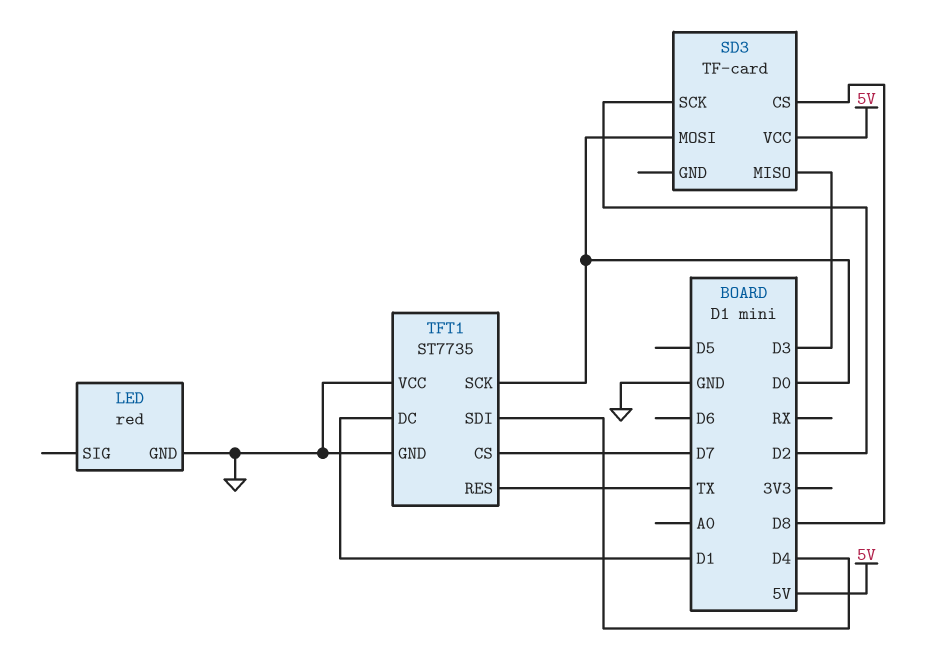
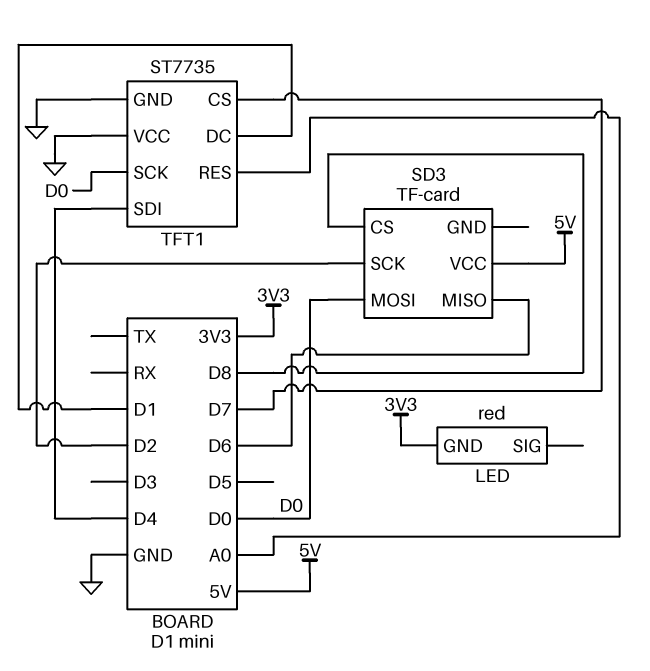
LED pin GND: GND -> 3V3
SD3 pin MISO: D3 -> D6
TFT1 pin RES: TX -> A0

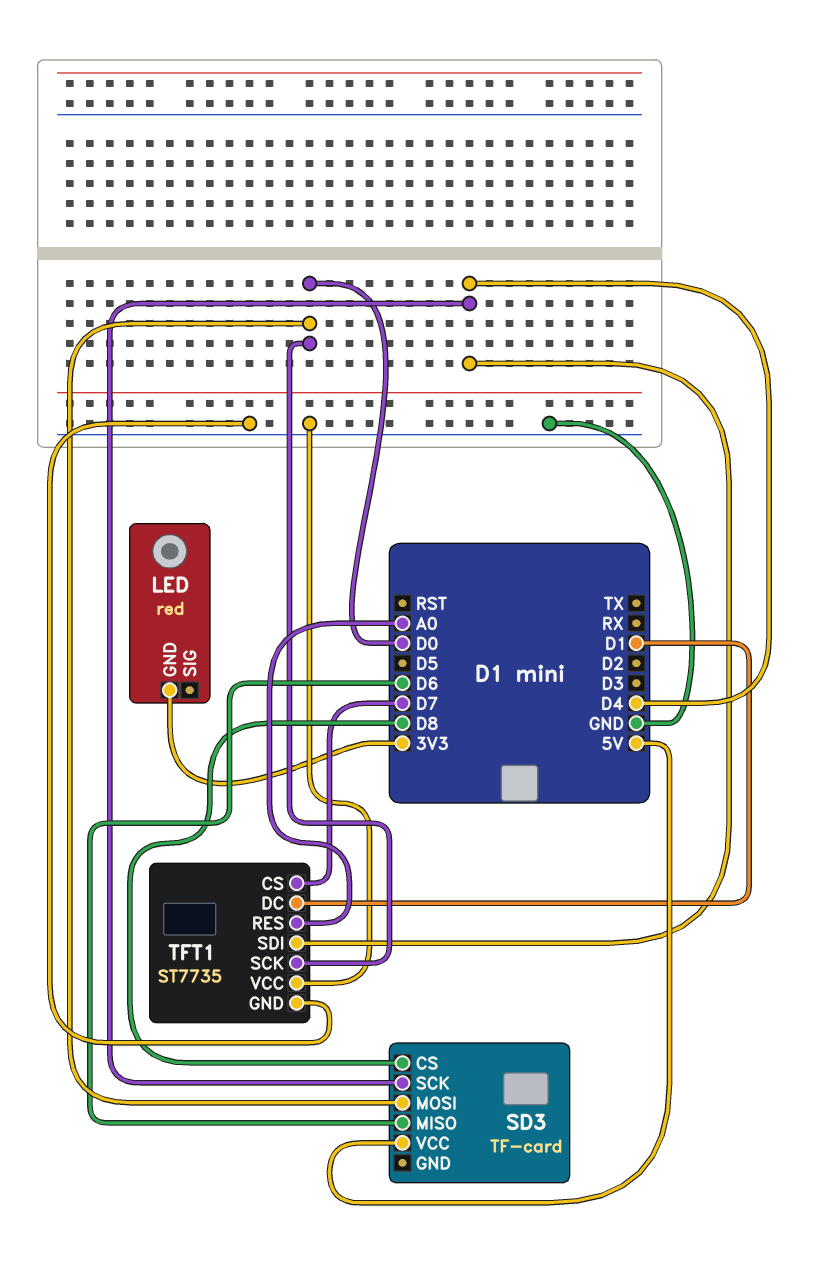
SD3 pin SCK: D2 -> D4

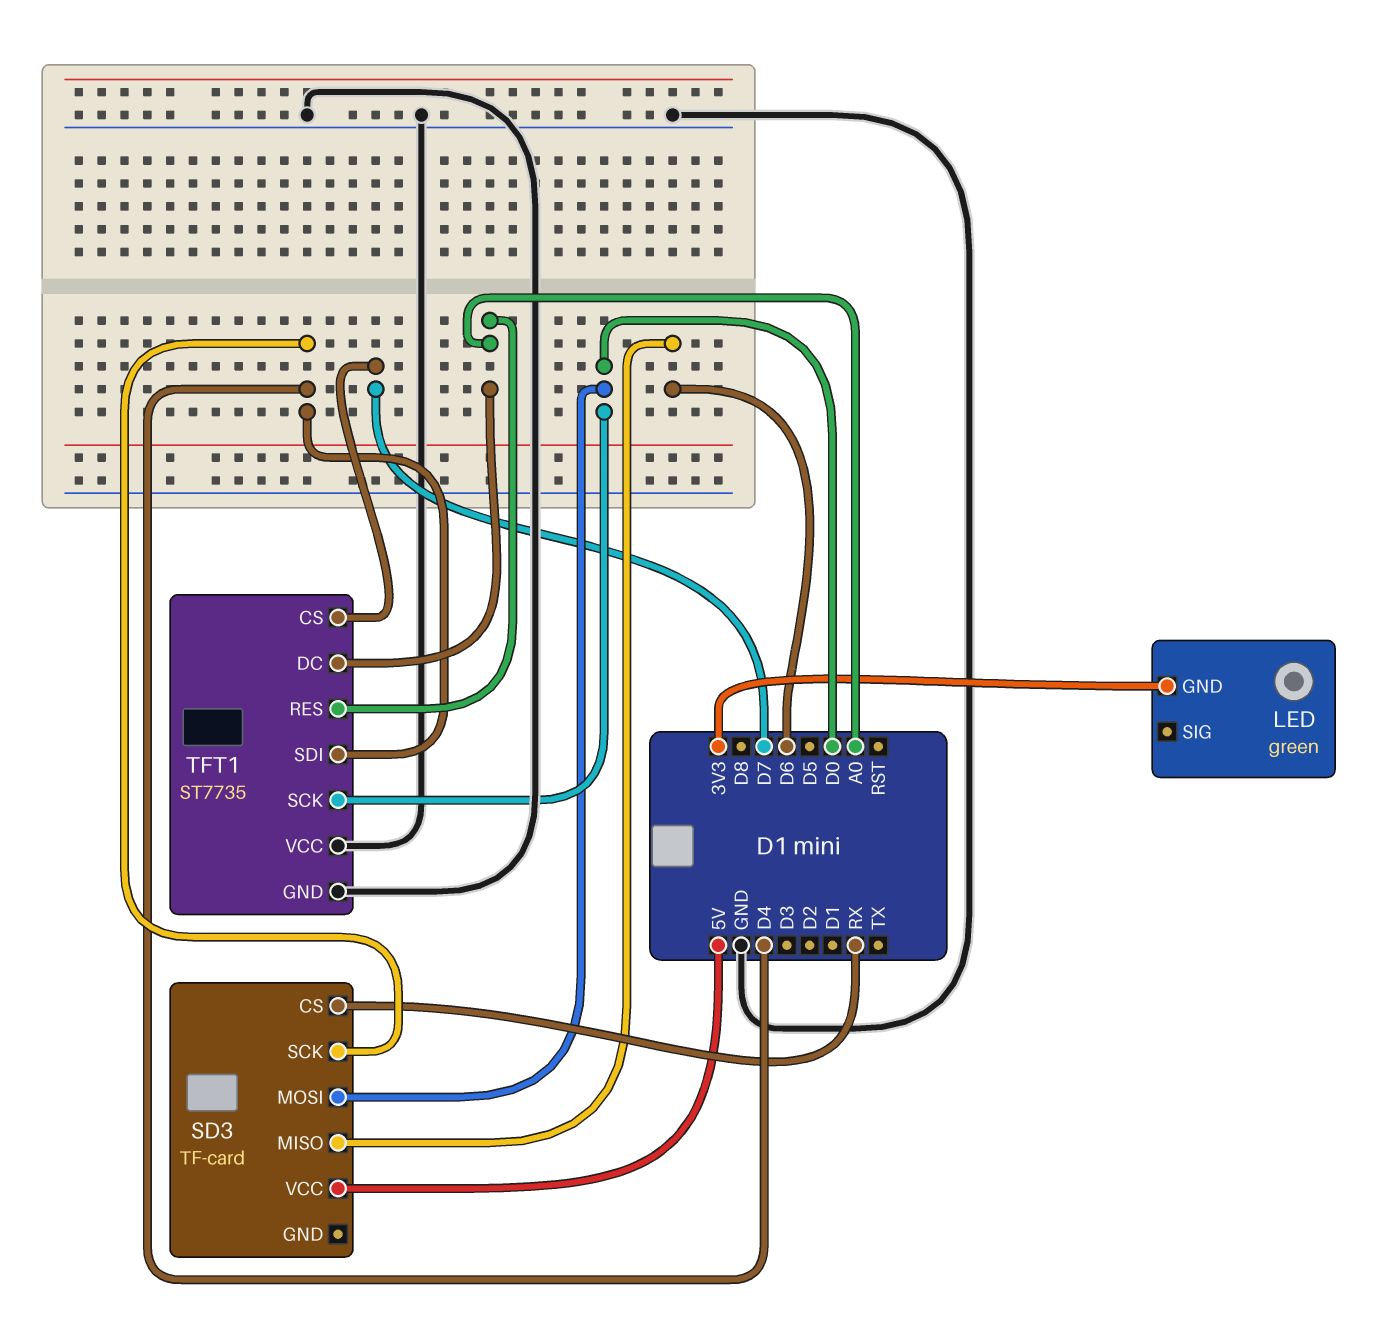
LED: red -> green
SD3 pin CS: D8 -> RX
TFT1 pin DC: D1 -> A0

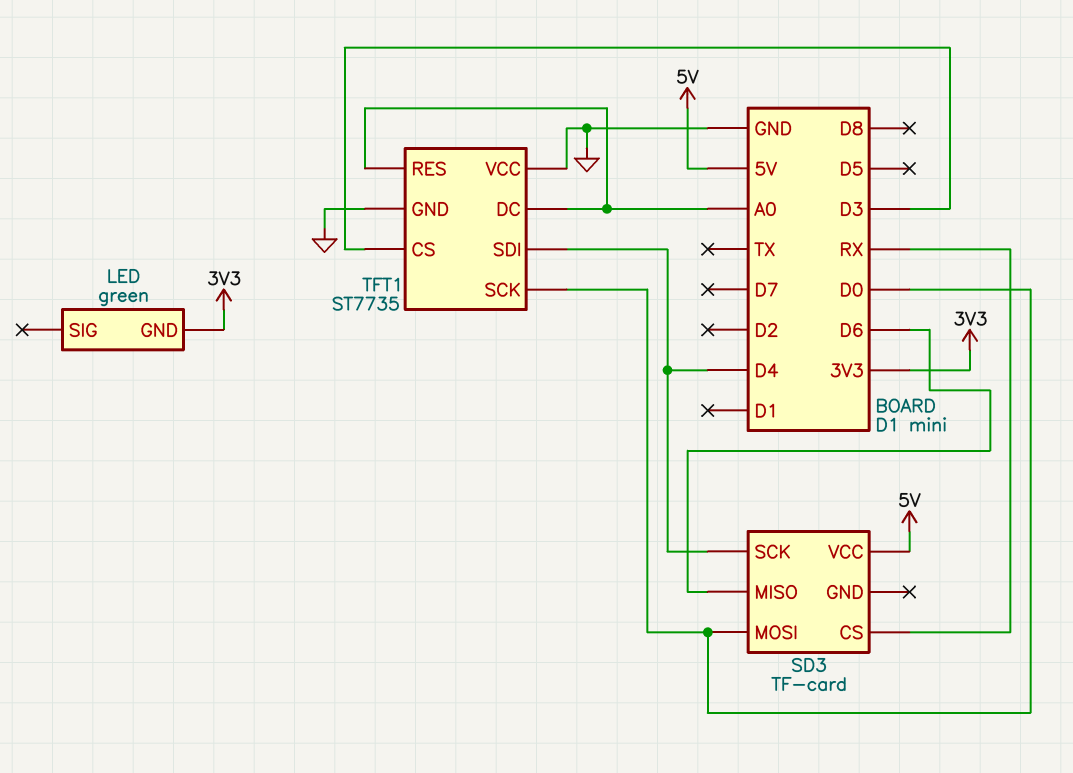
TFT1 pin CS: D7 -> D3

